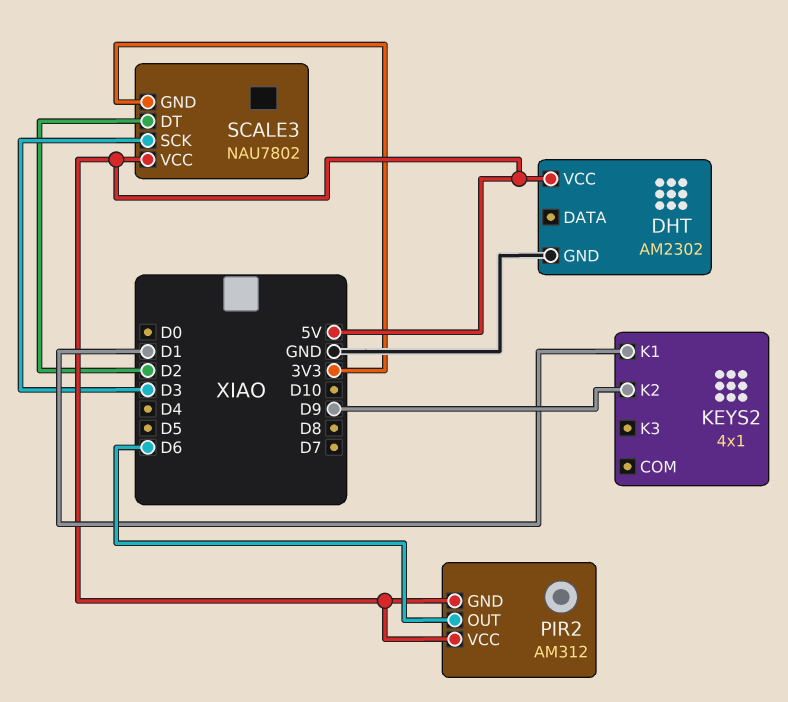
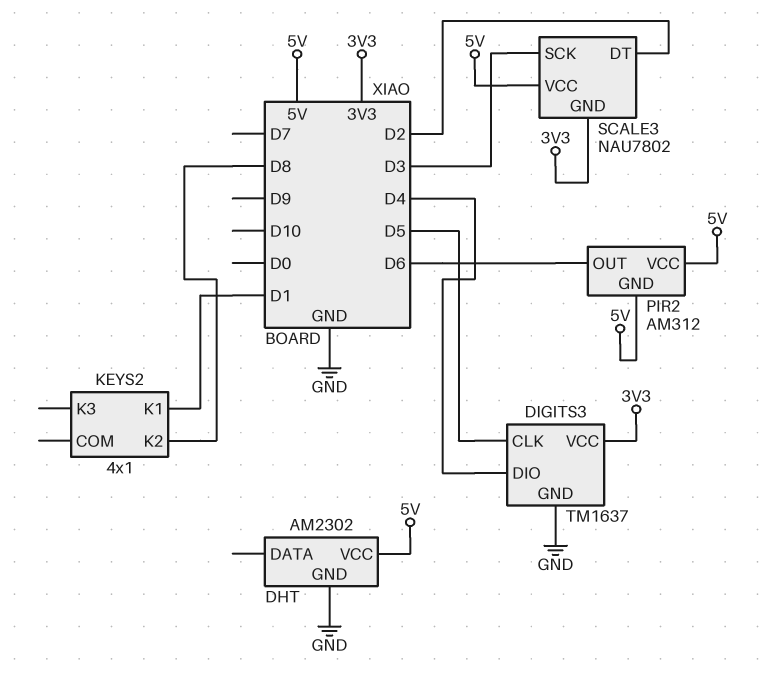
DIGITS3: none -> TM1637
DIGITS3 pin CLK: none -> D5
DIGITS3 pin DIO: none -> D4
DIGITS3 pin GND: none -> GND
DIGITS3 pin VCC: none -> 3V3
KEYS2 pin K2: D9 -> D8

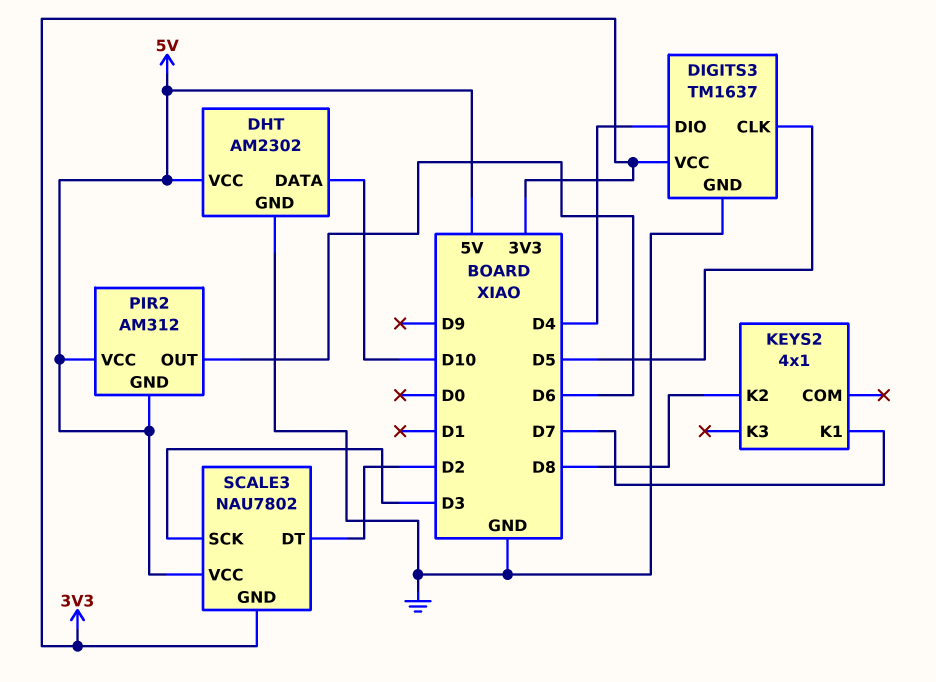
DHT pin DATA: none -> D10
KEYS2 pin K1: D1 -> D7

